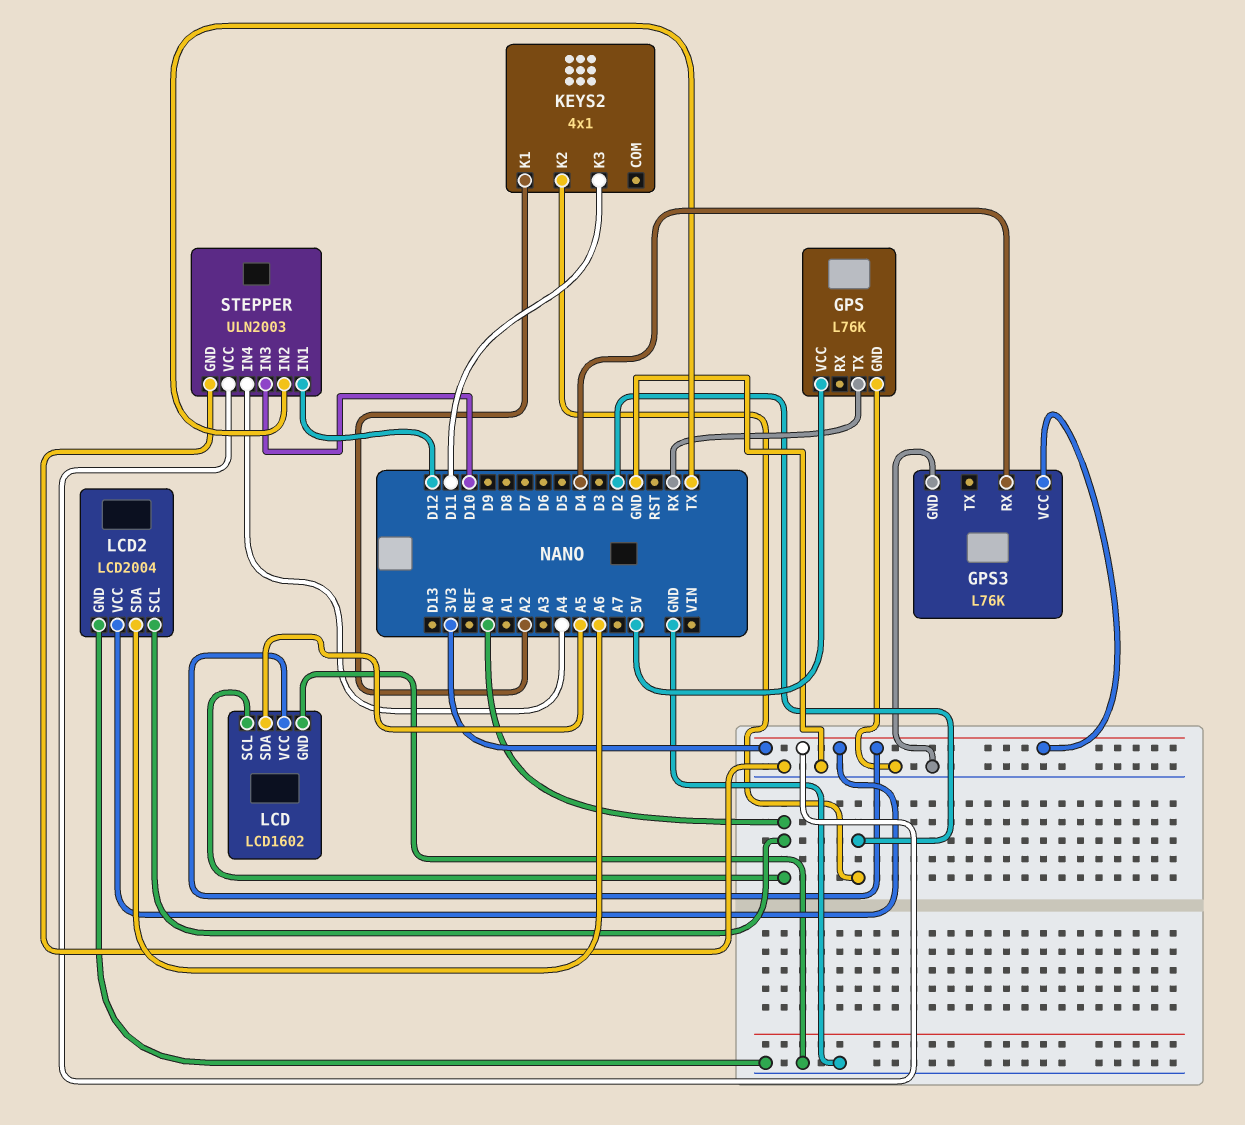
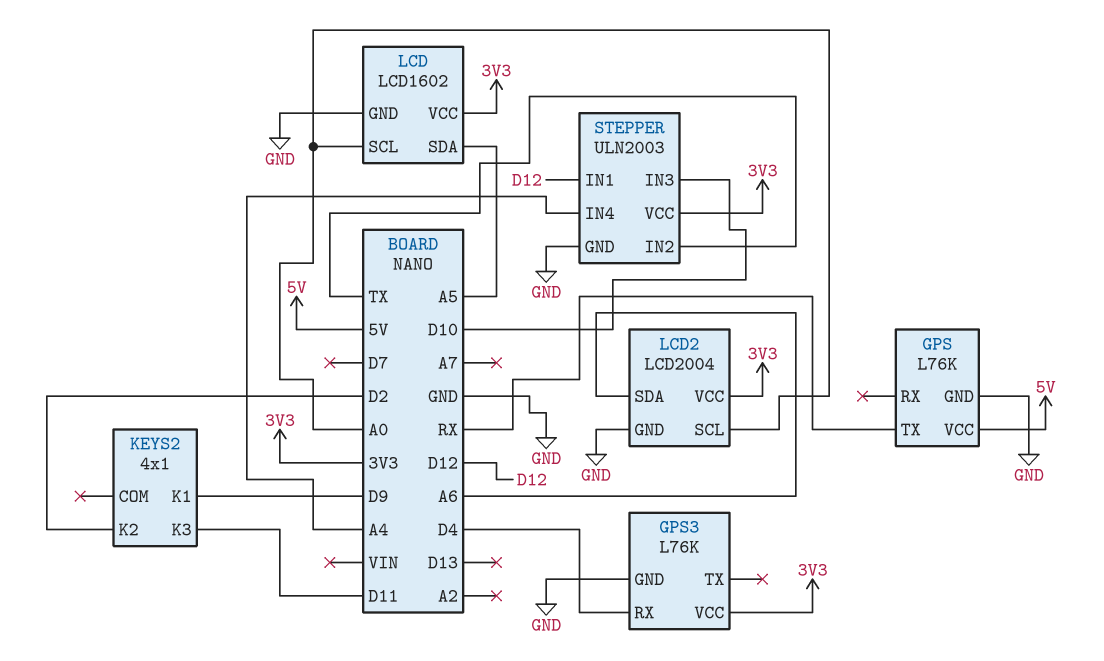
KEYS2 pin K1: A2 -> D9

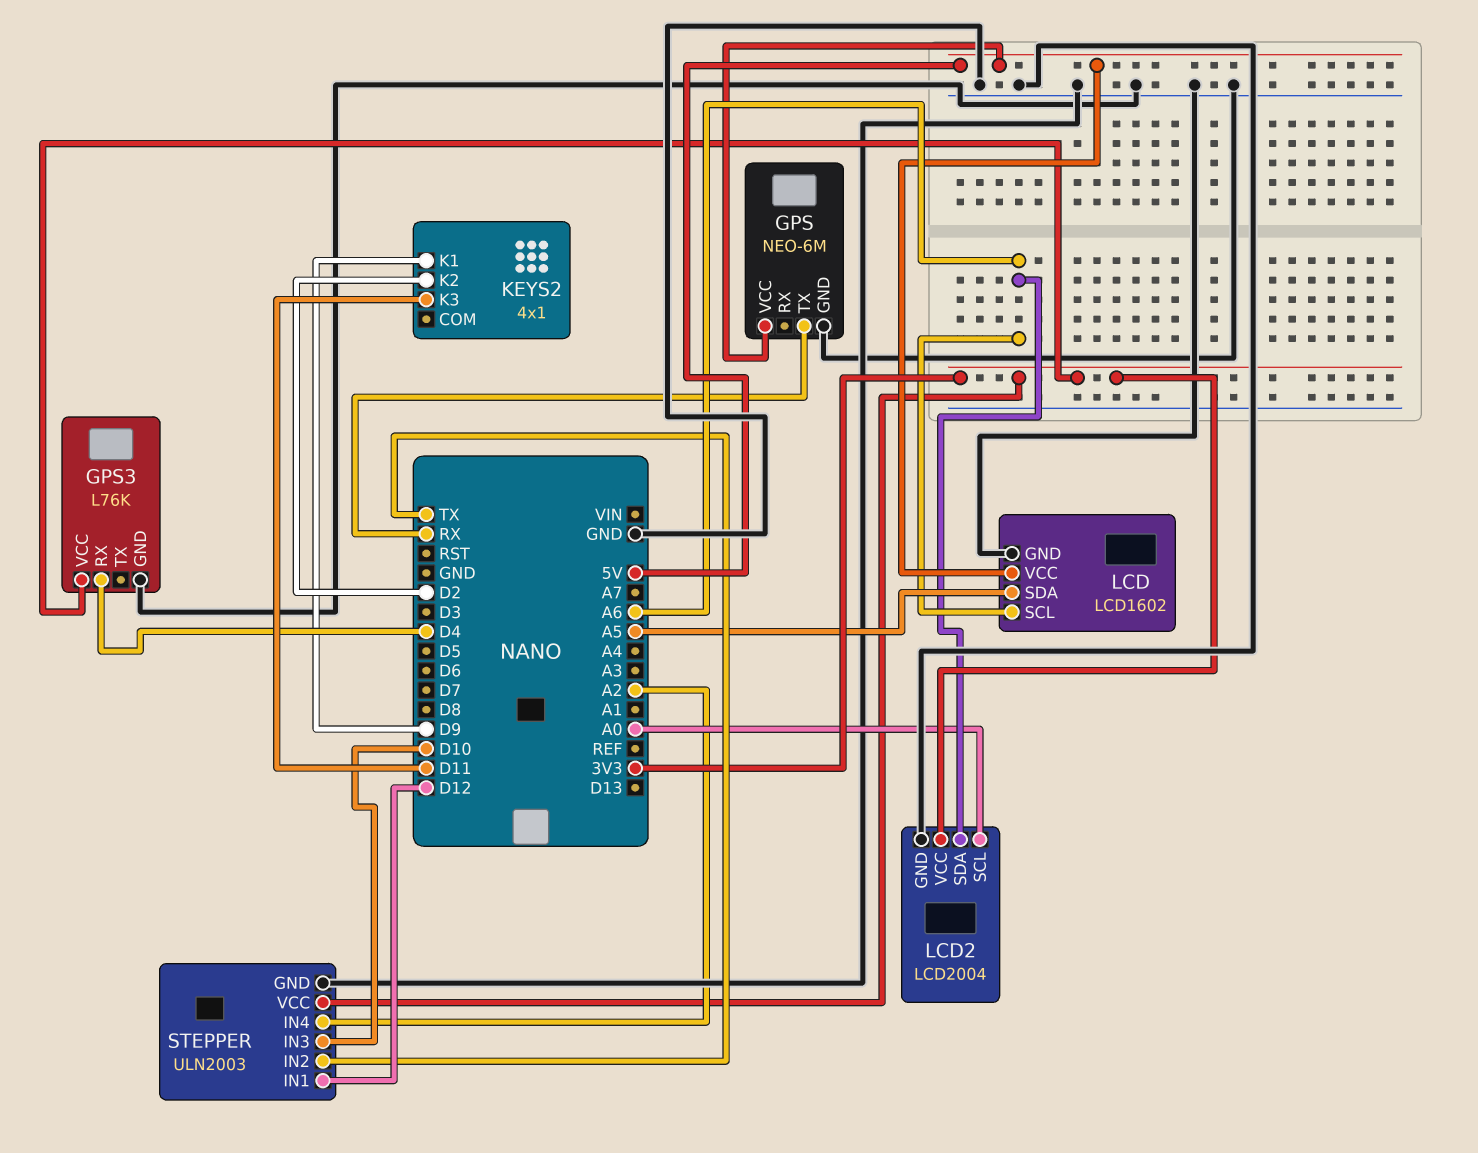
GPS: L76K -> NEO-6M
LCD pin SCL: A0 -> A6
LCD pin VCC: 3V3 -> 5V
STEPPER pin IN4: A4 -> A2

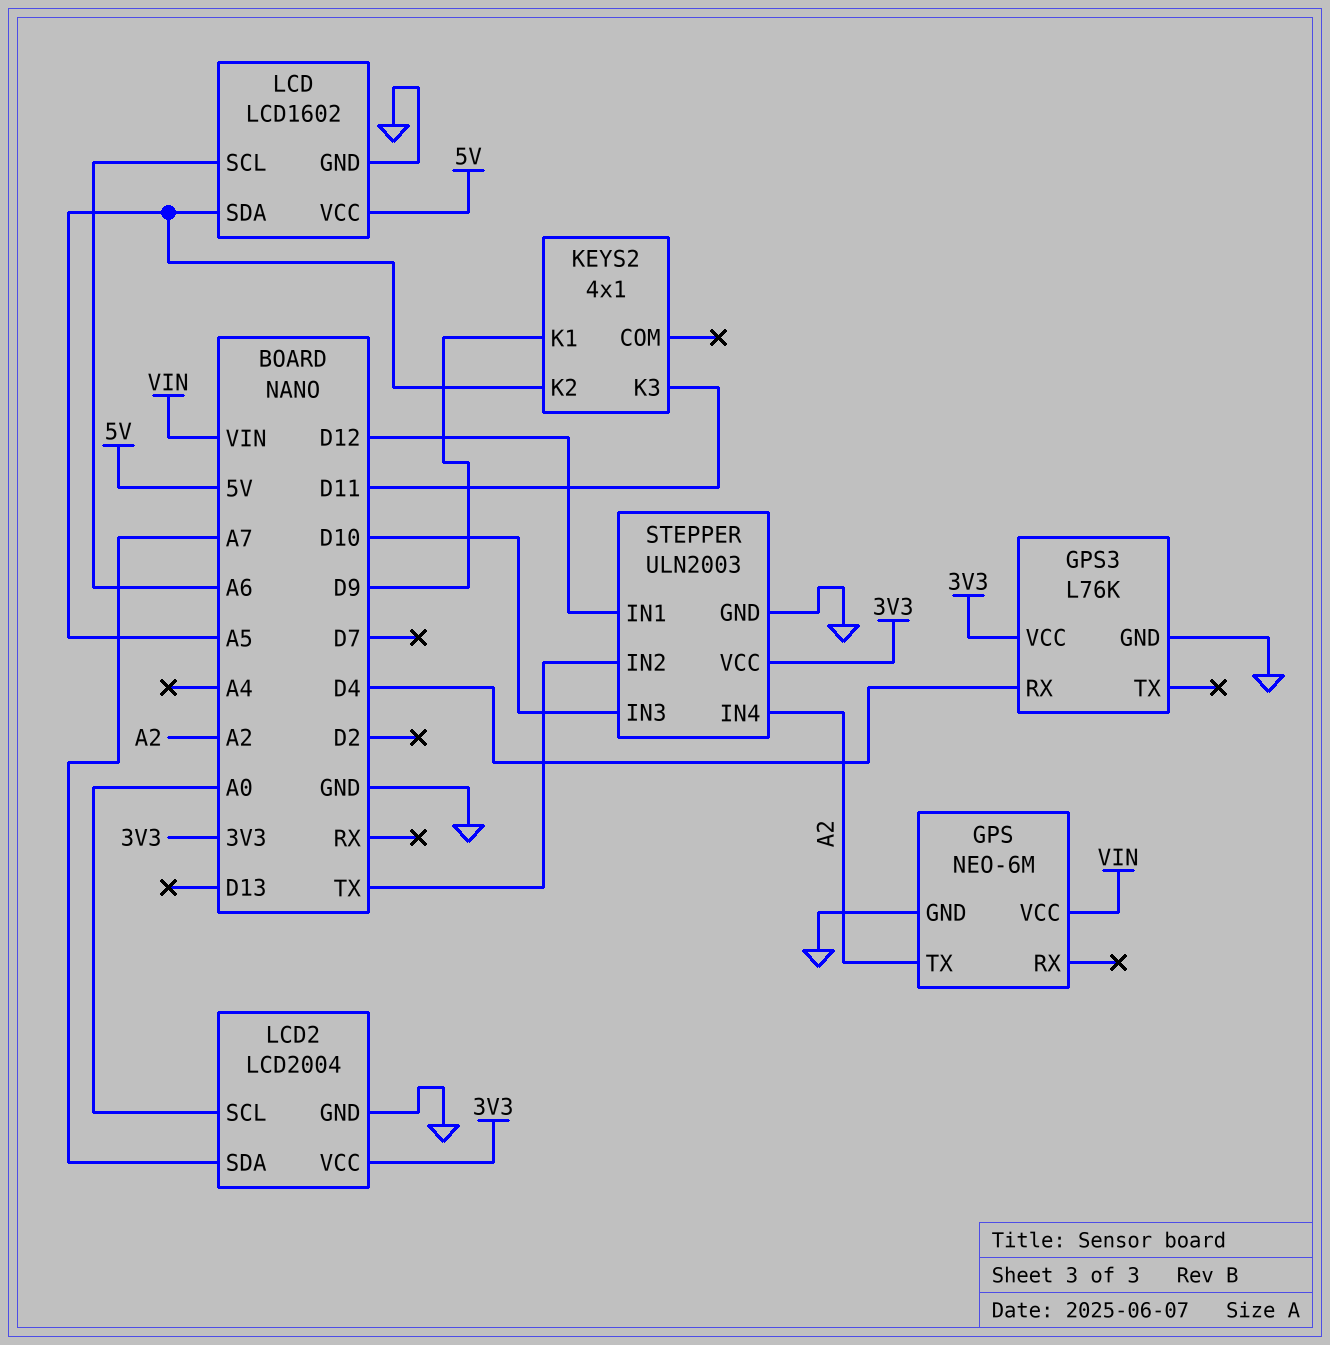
GPS pin TX: RX -> A2
GPS pin VCC: 5V -> VIN
KEYS2 pin K2: D2 -> A5
LCD2 pin SDA: A6 -> A7

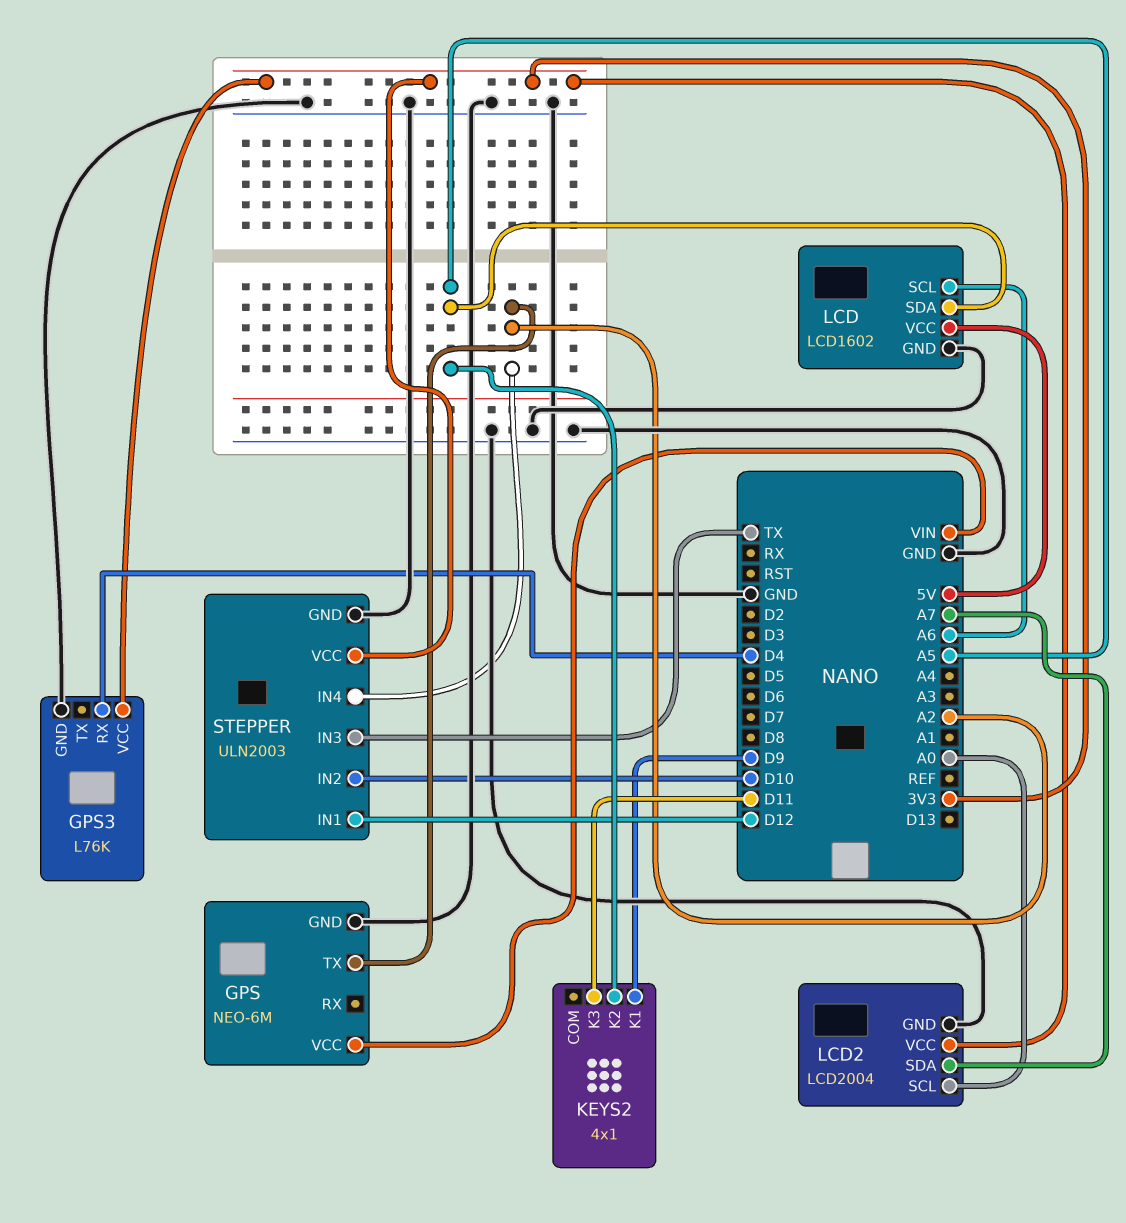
STEPPER pin IN2: TX -> D10
STEPPER pin IN3: D10 -> TX

